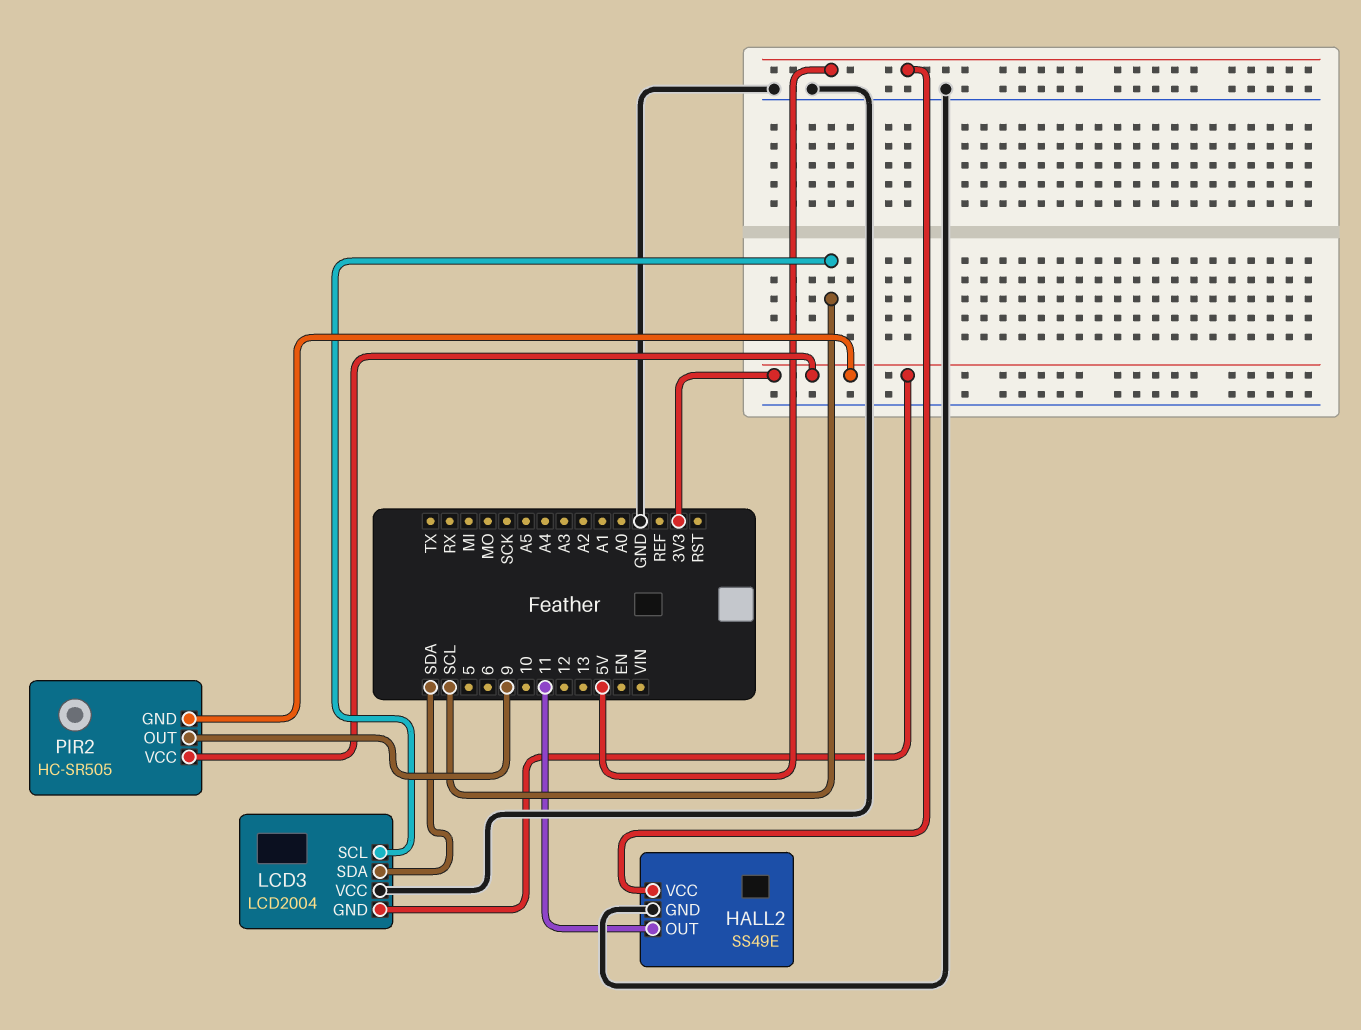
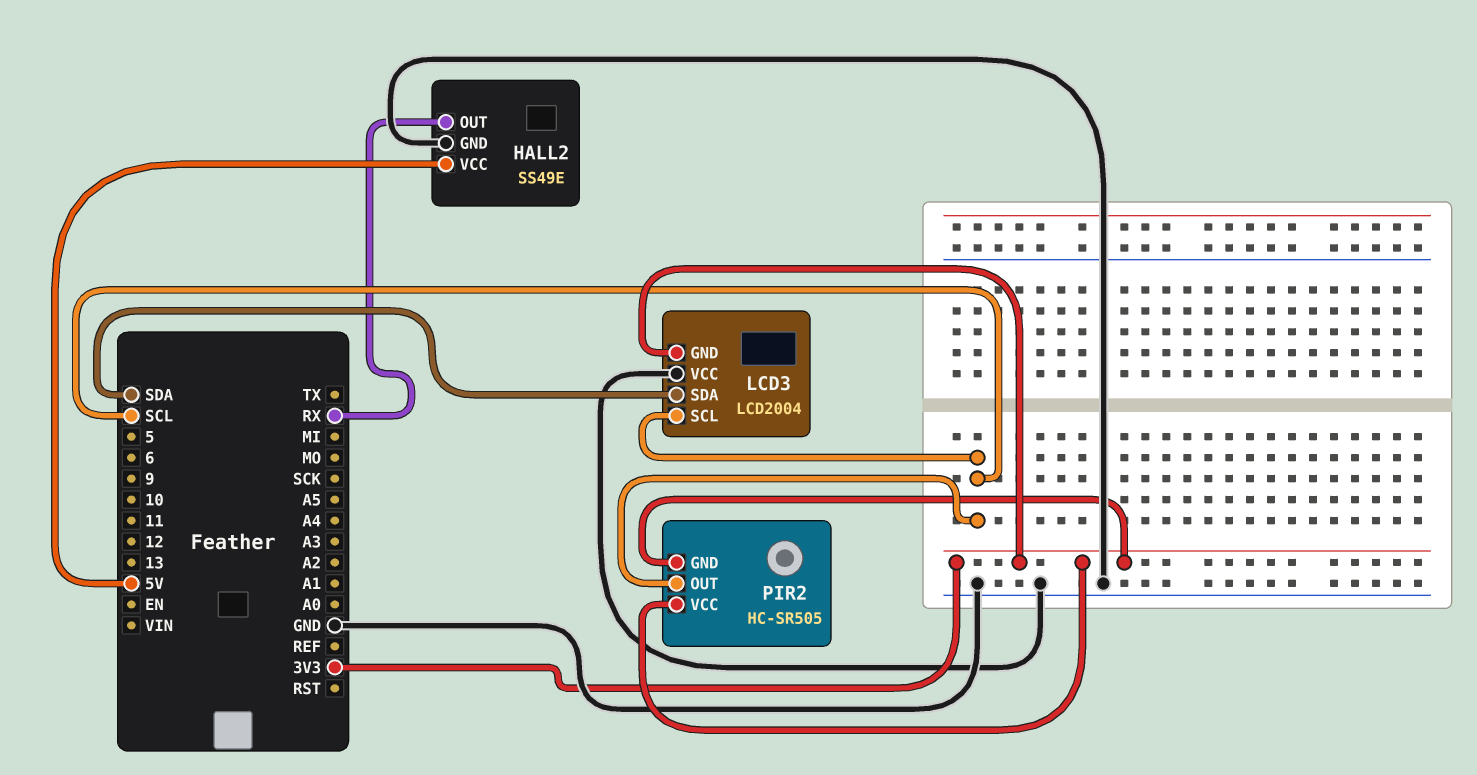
HALL2 pin OUT: 11 -> RX
PIR2 pin OUT: 9 -> SCL

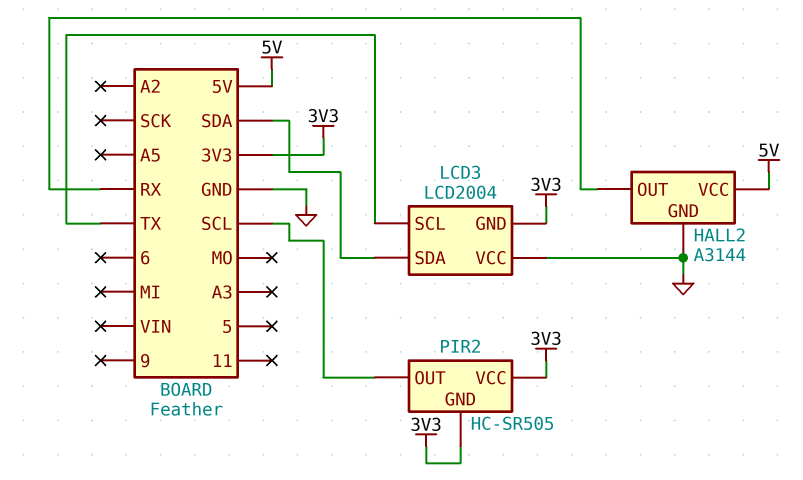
HALL2: SS49E -> A3144
LCD3 pin SCL: SCL -> TX

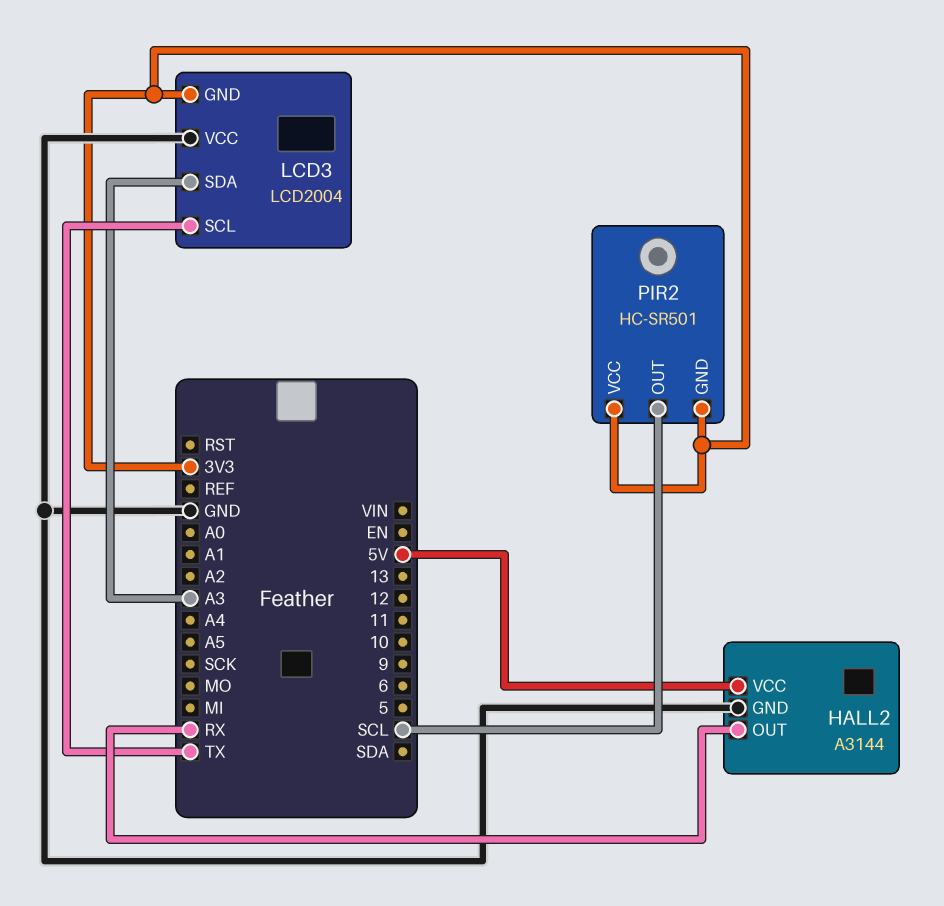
LCD3 pin SDA: SDA -> A3
PIR2: HC-SR505 -> HC-SR501

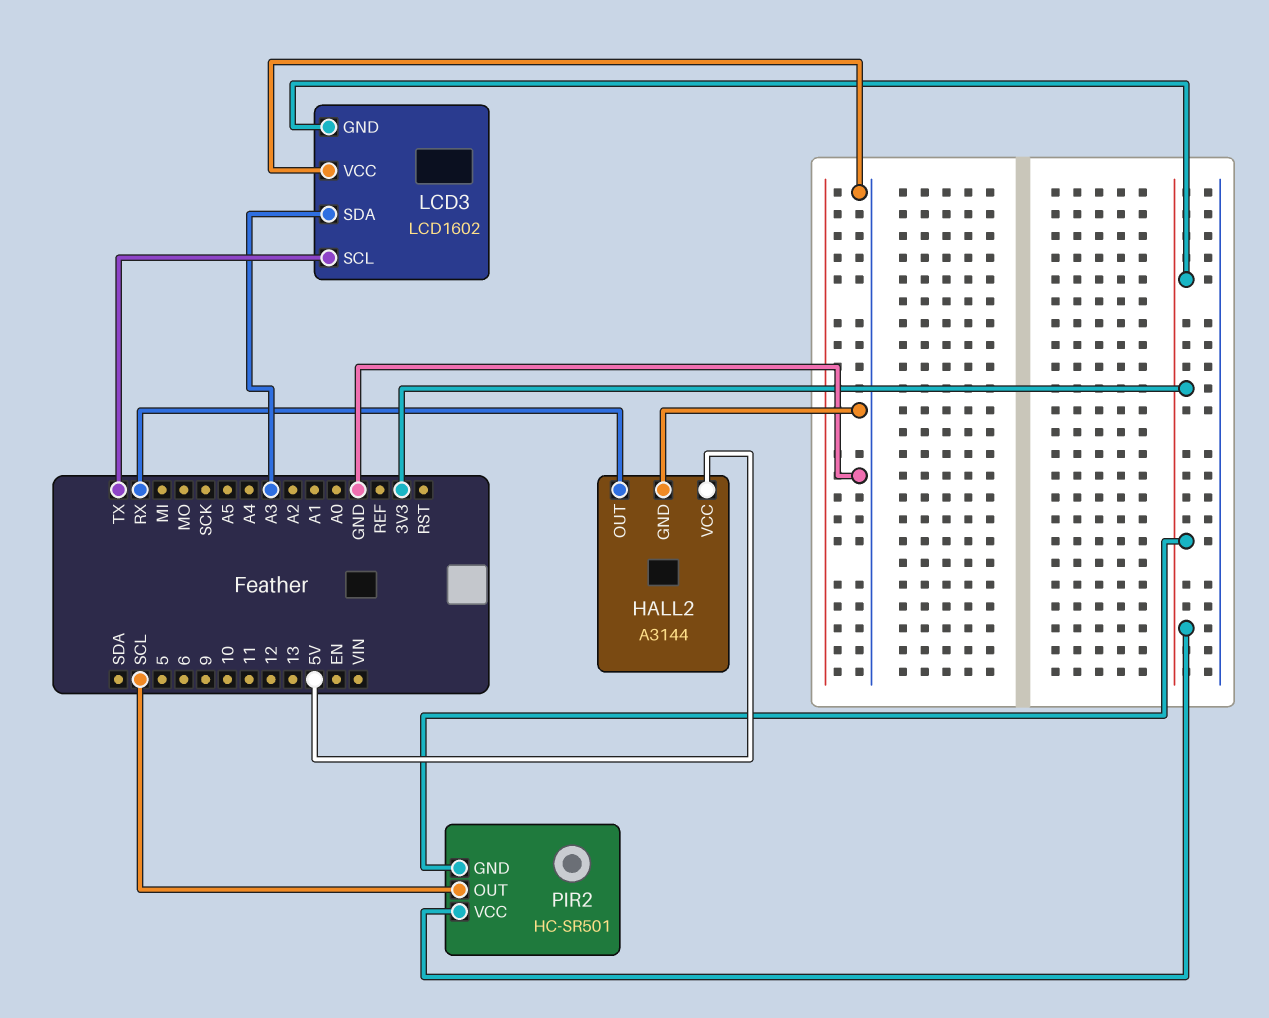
LCD3: LCD2004 -> LCD1602

